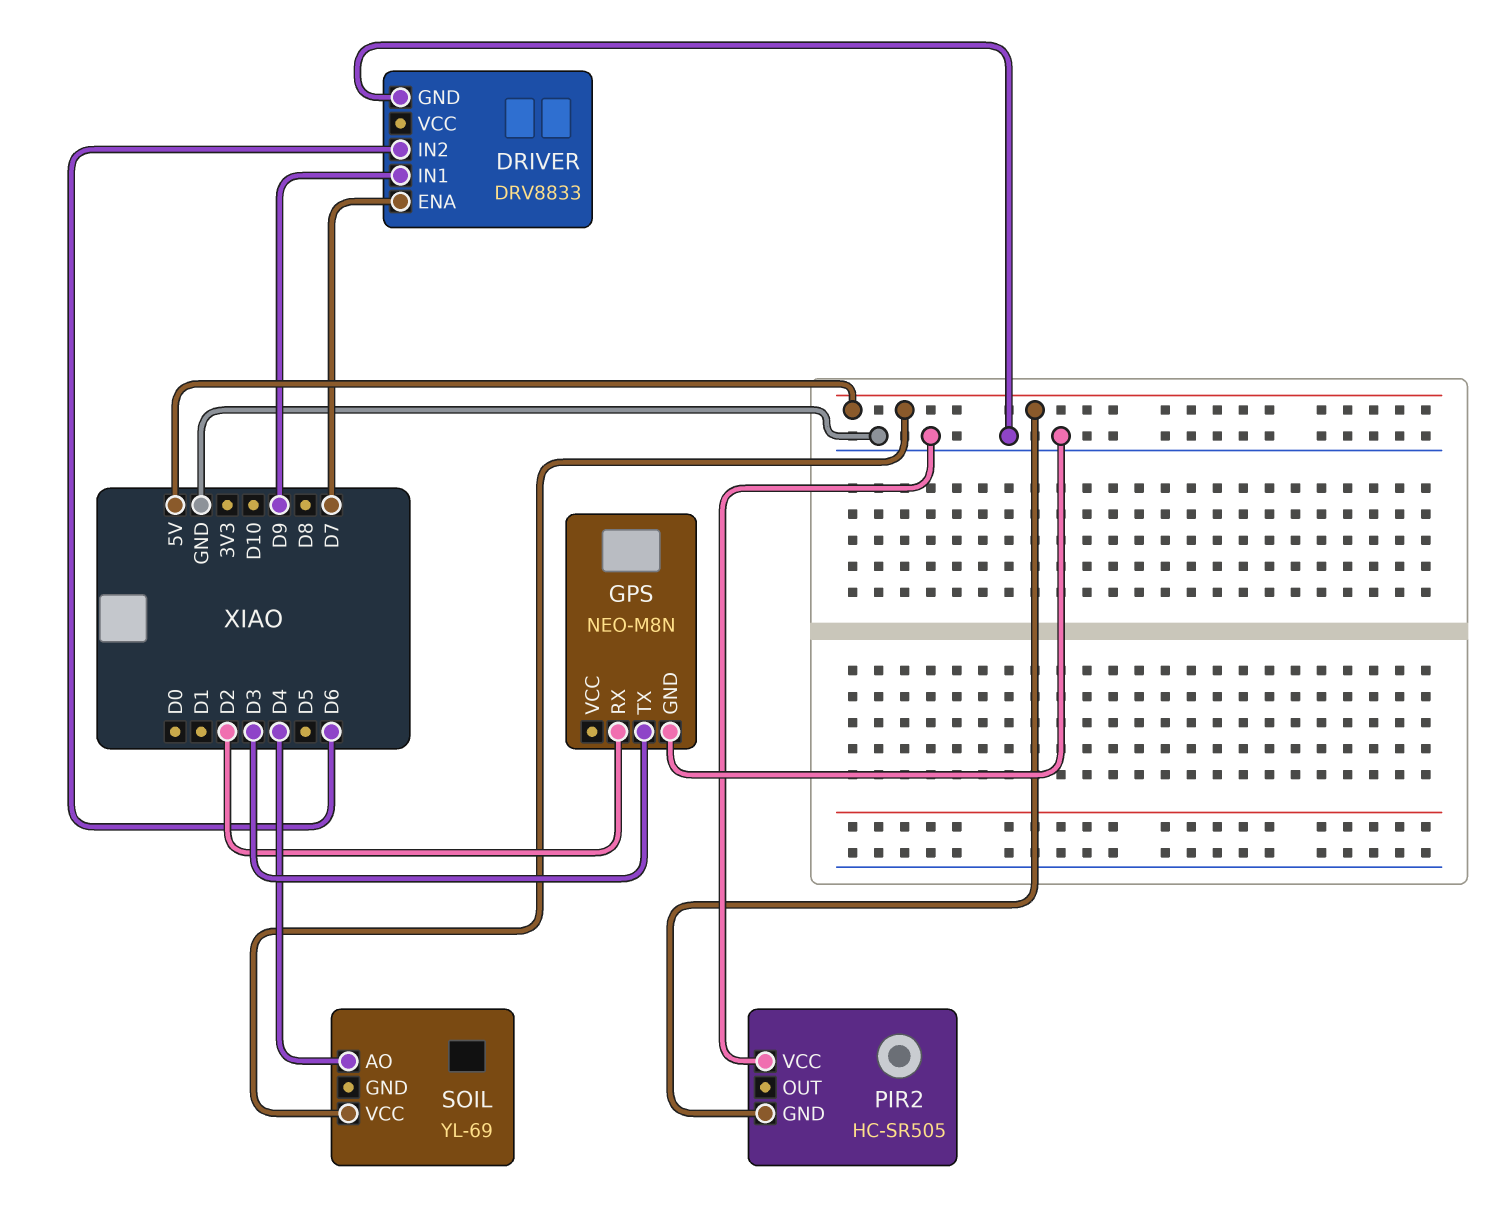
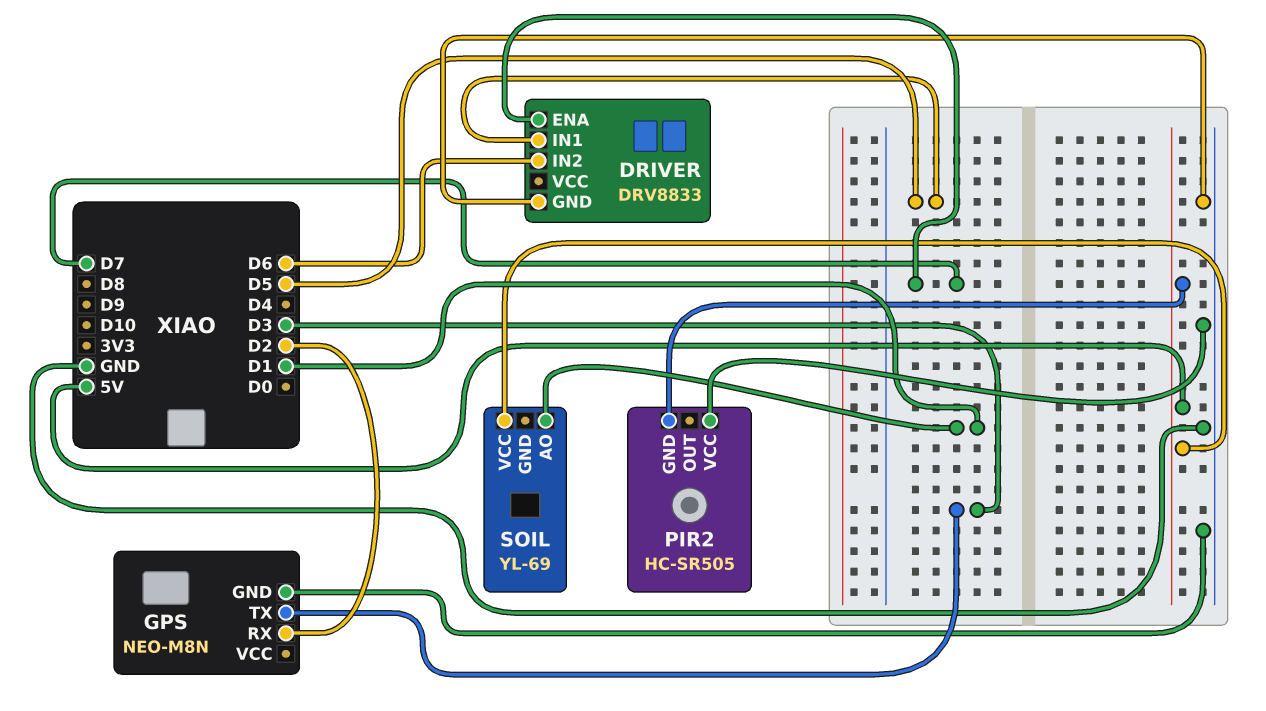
DRIVER pin IN1: D9 -> D5
SOIL pin AO: D4 -> D1

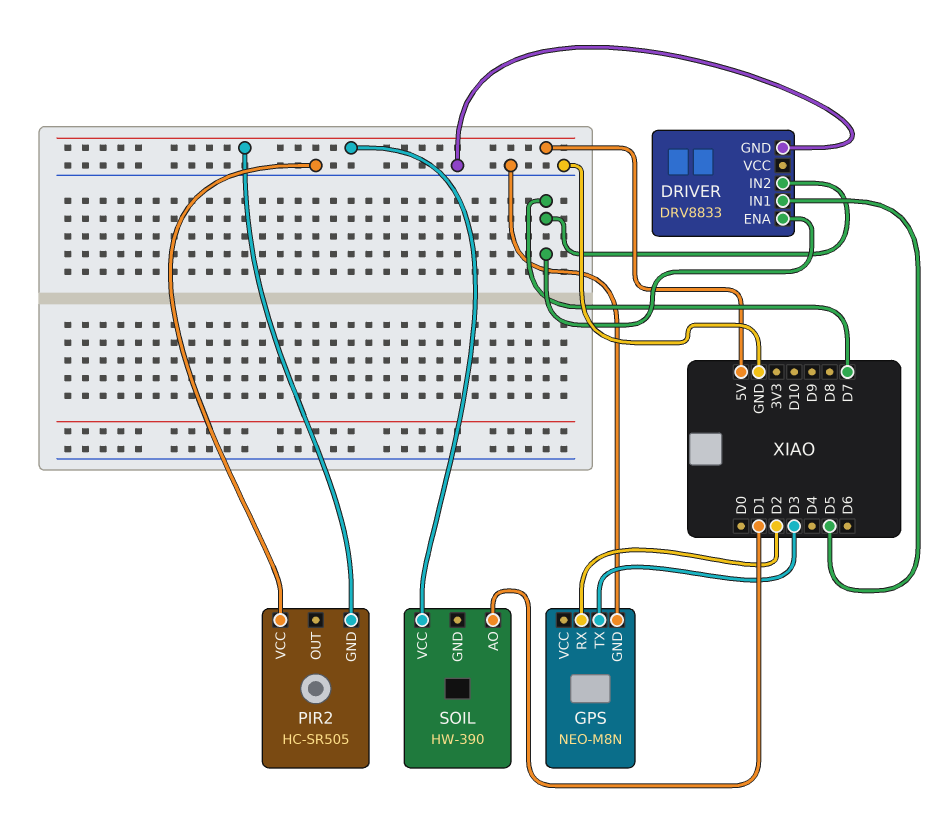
DRIVER pin IN2: D6 -> D7
SOIL: YL-69 -> HW-390

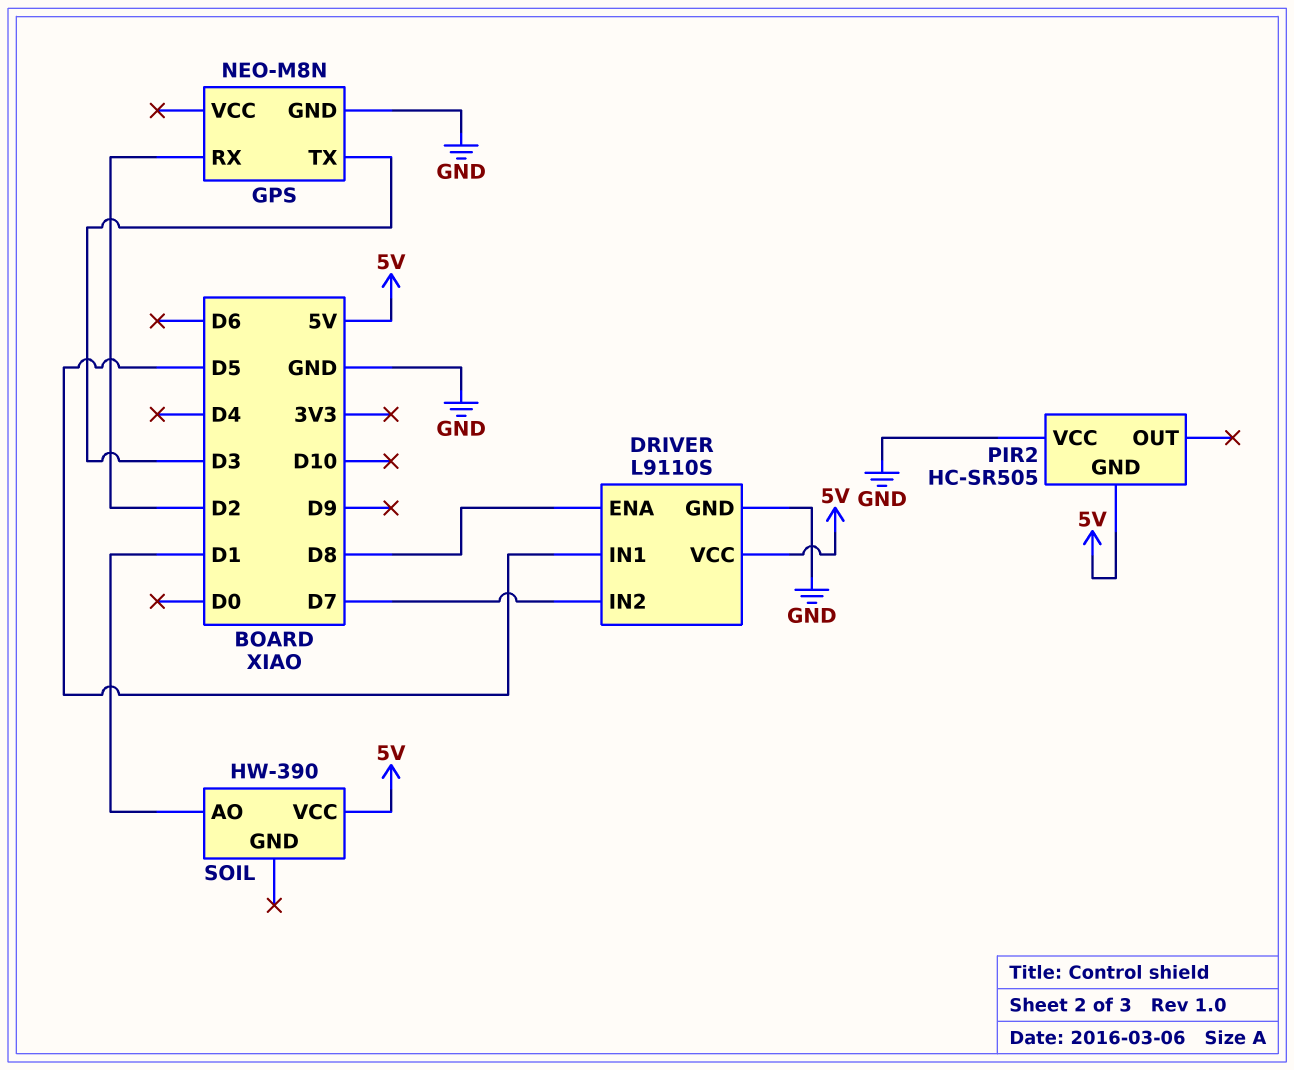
DRIVER: DRV8833 -> L9110S
DRIVER pin ENA: D7 -> D8
DRIVER pin VCC: none -> 5V

